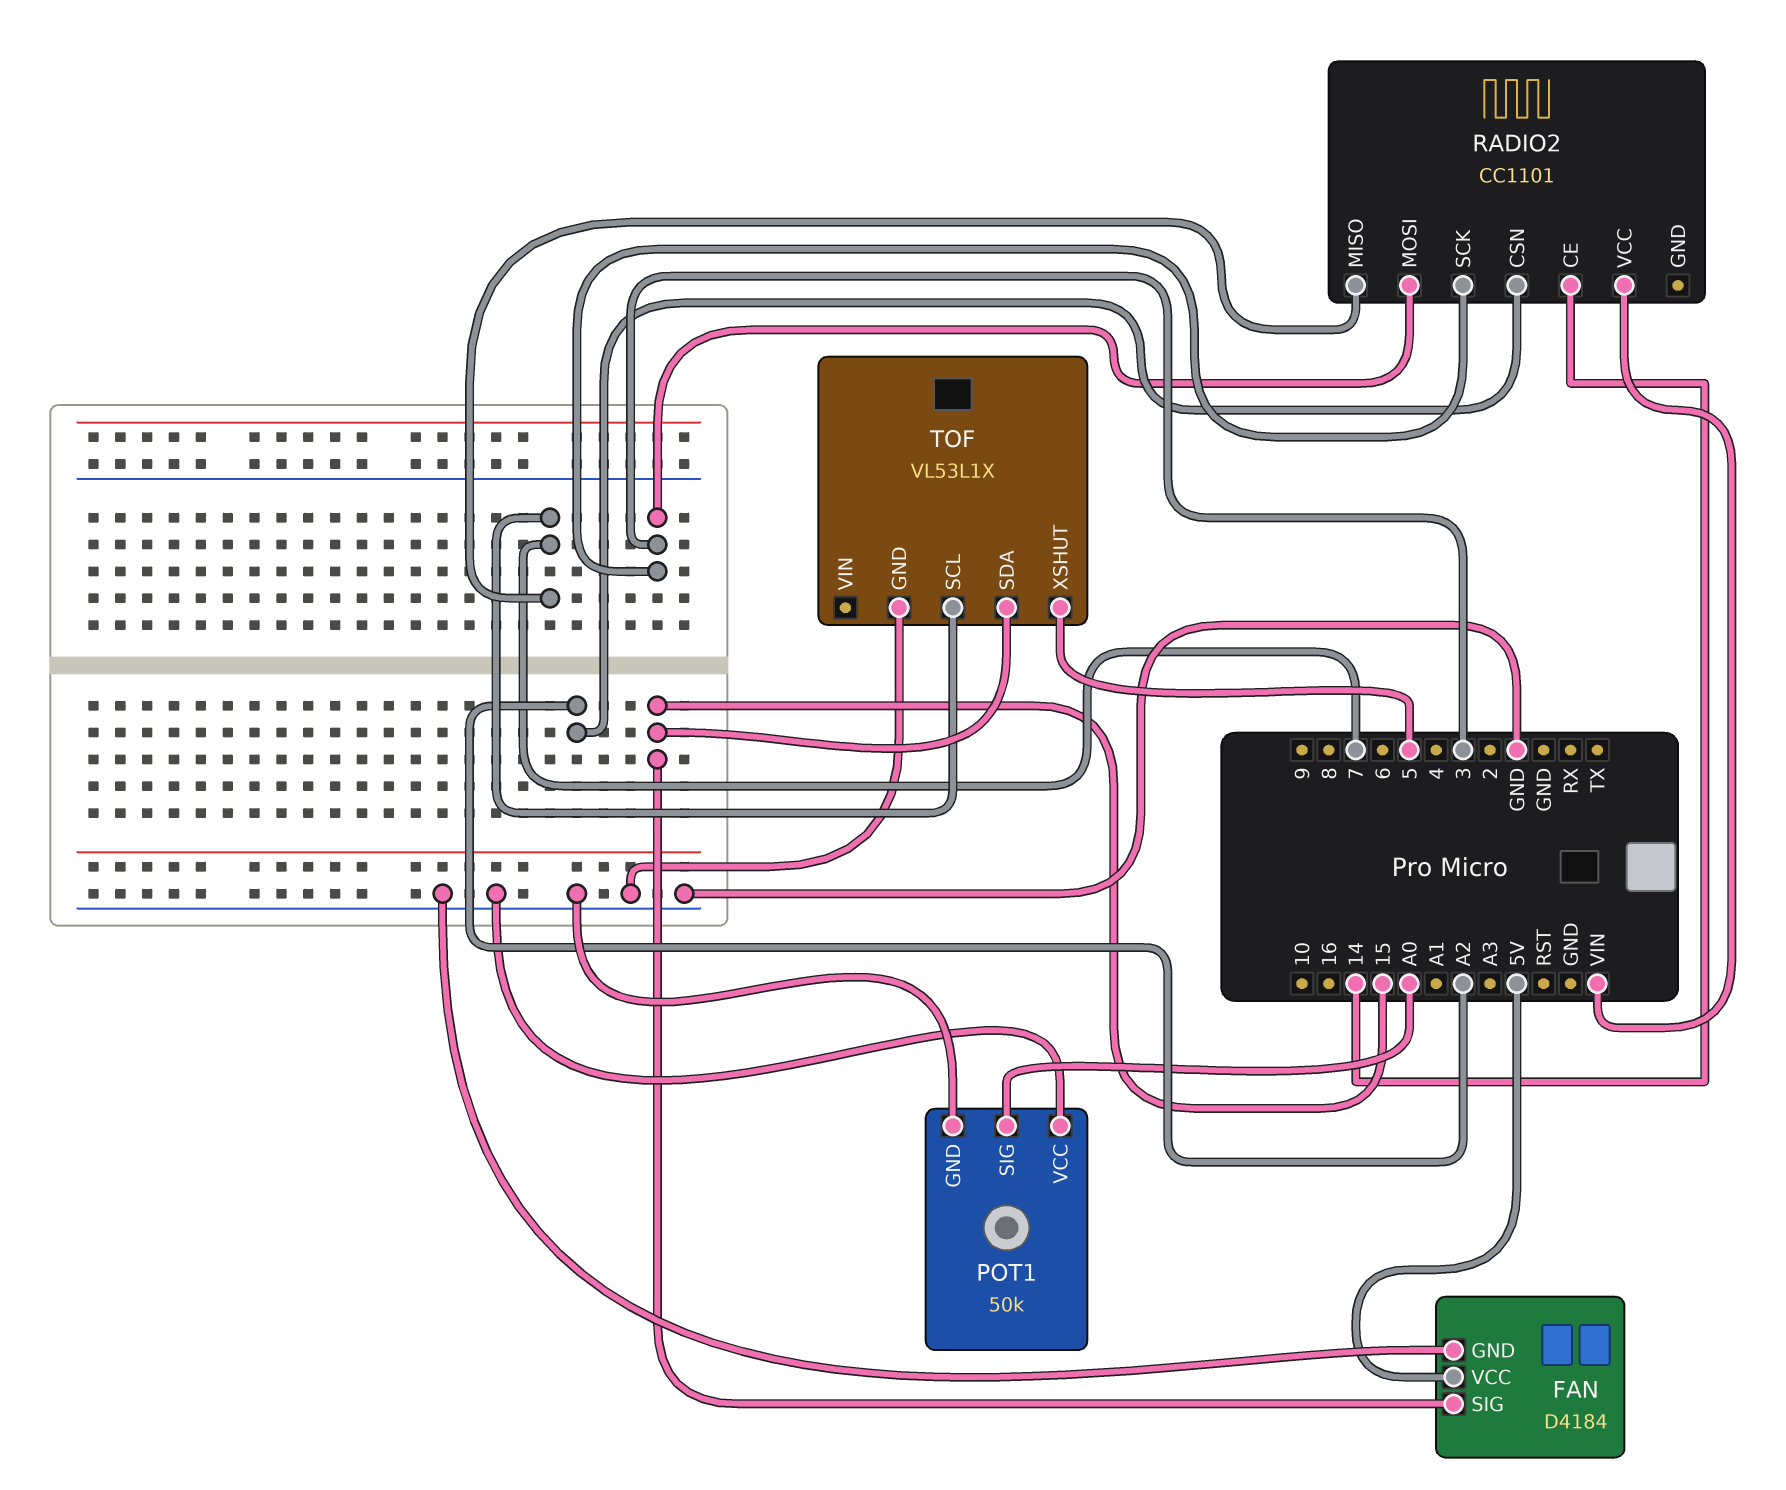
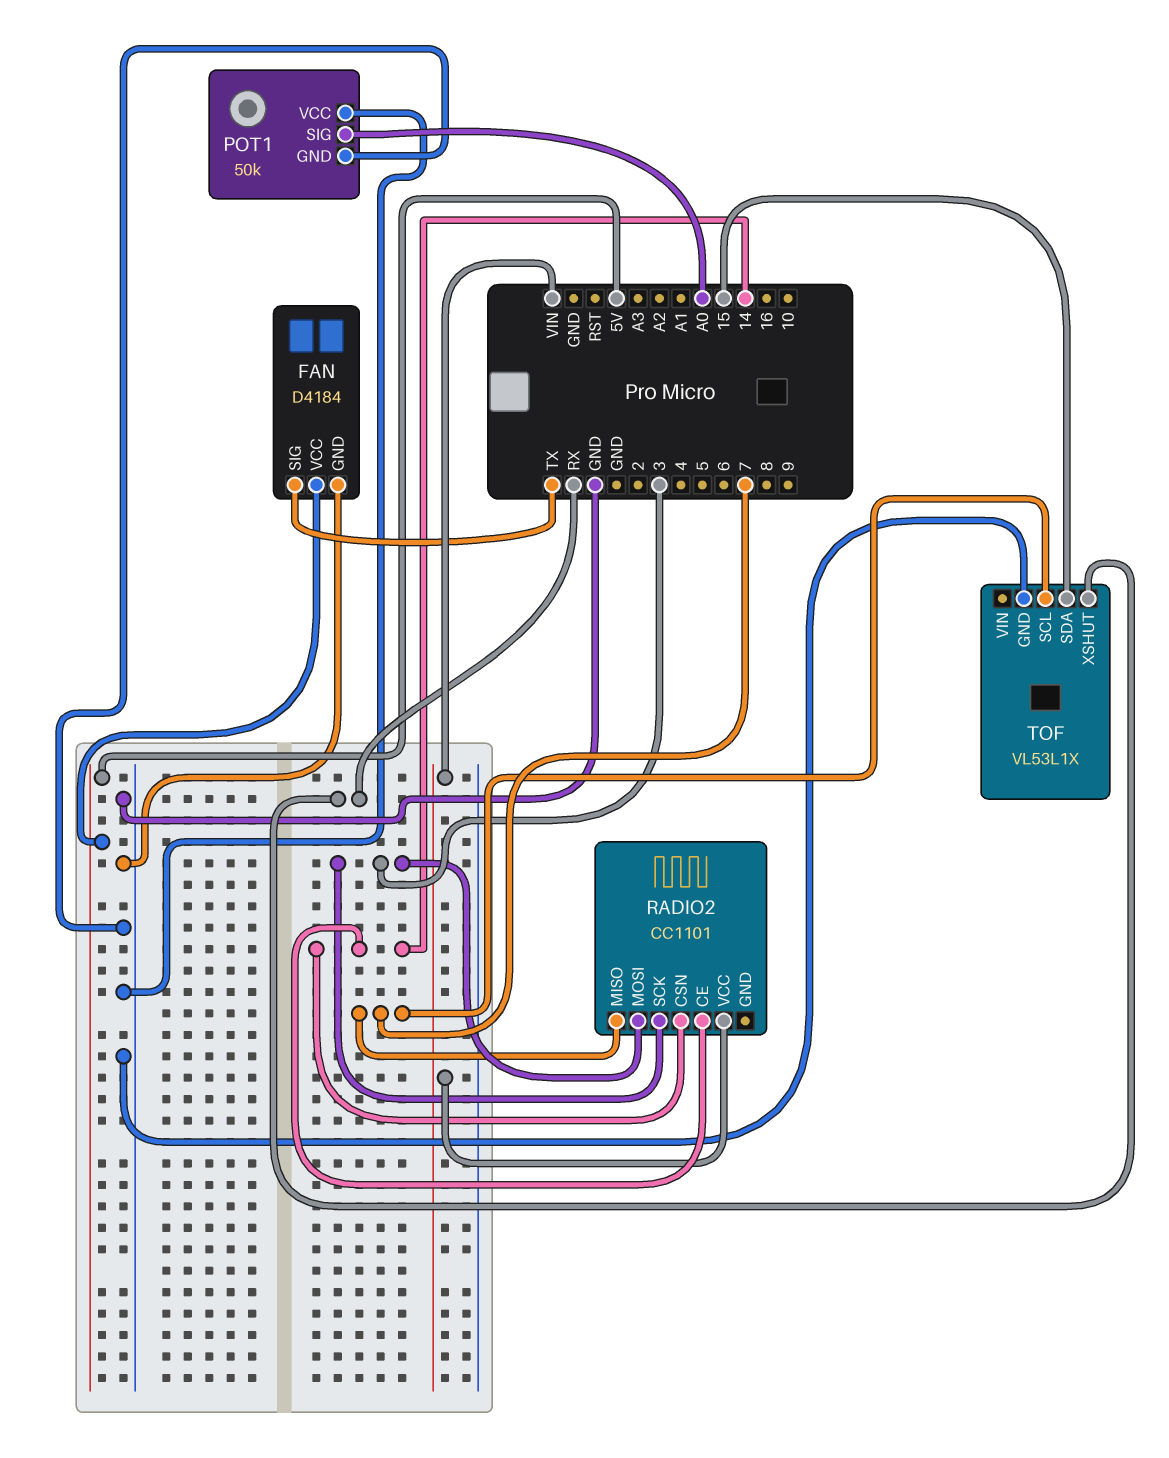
FAN pin SIG: 15 -> TX
RADIO2 pin CSN: A2 -> 14
TOF pin XSHUT: 5 -> RX

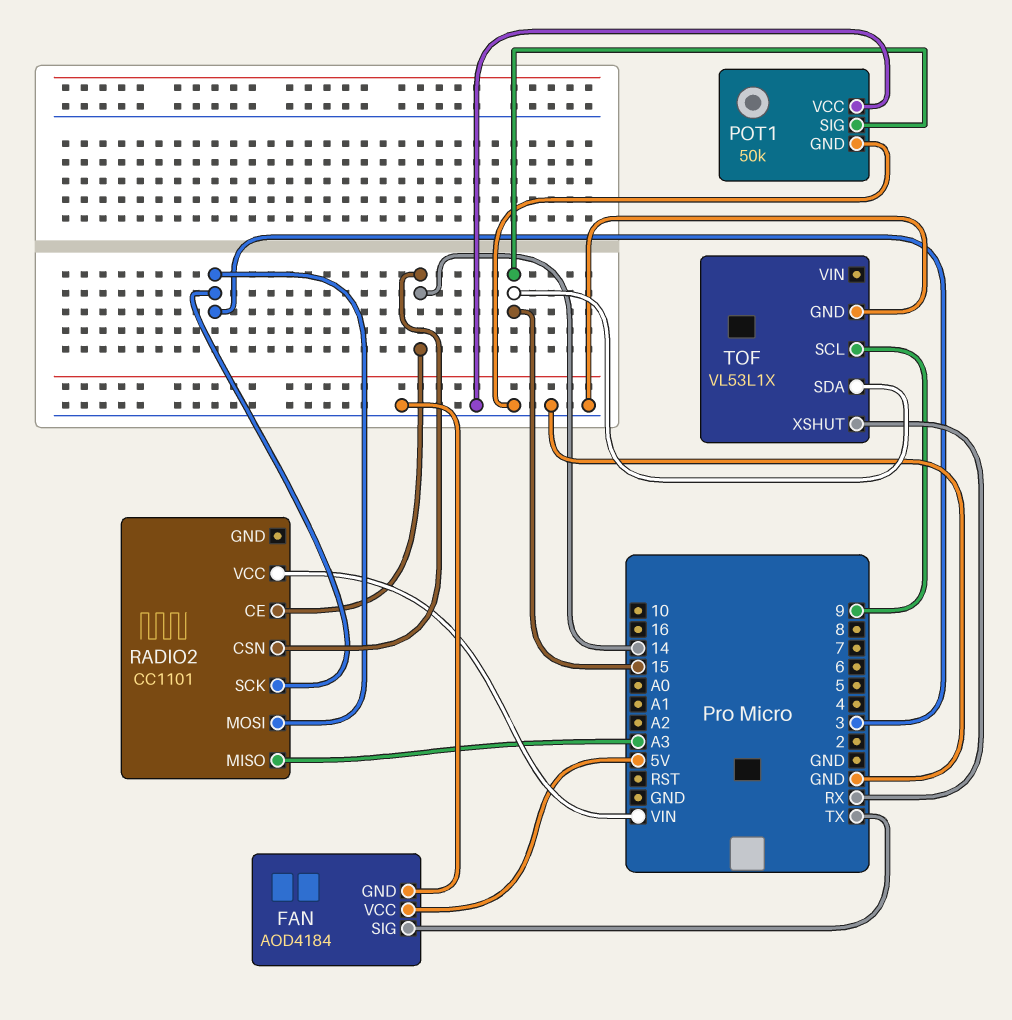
FAN: D4184 -> AOD4184
POT1 pin SIG: A0 -> 15
RADIO2 pin MISO: 7 -> A3
TOF pin SCL: 7 -> 9

